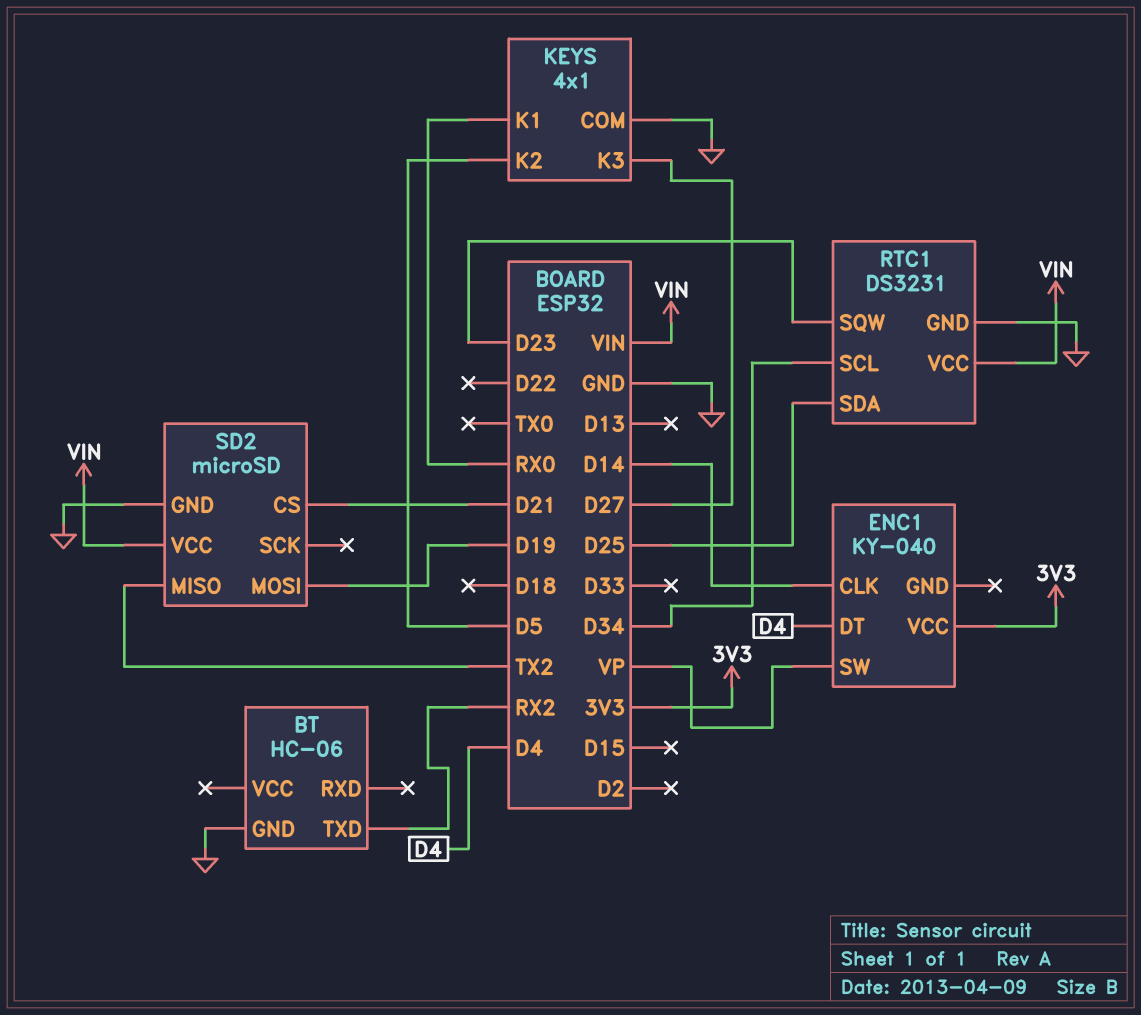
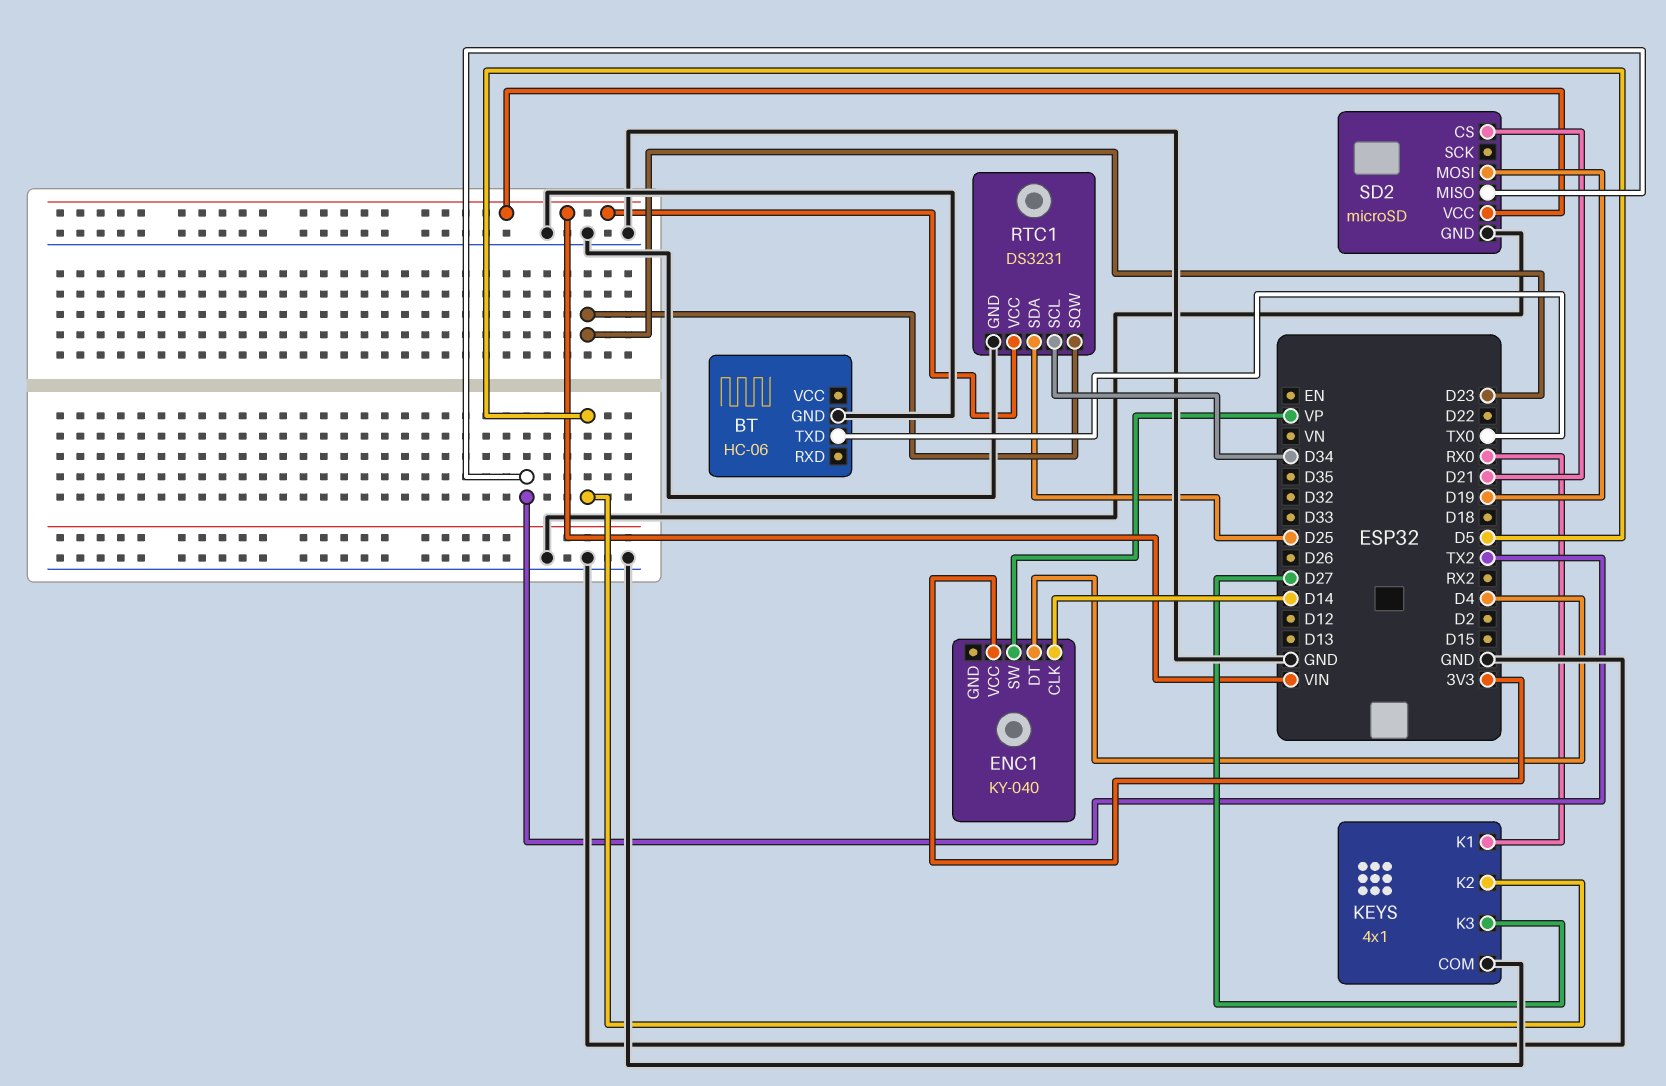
BT pin TXD: RX2 -> TX0

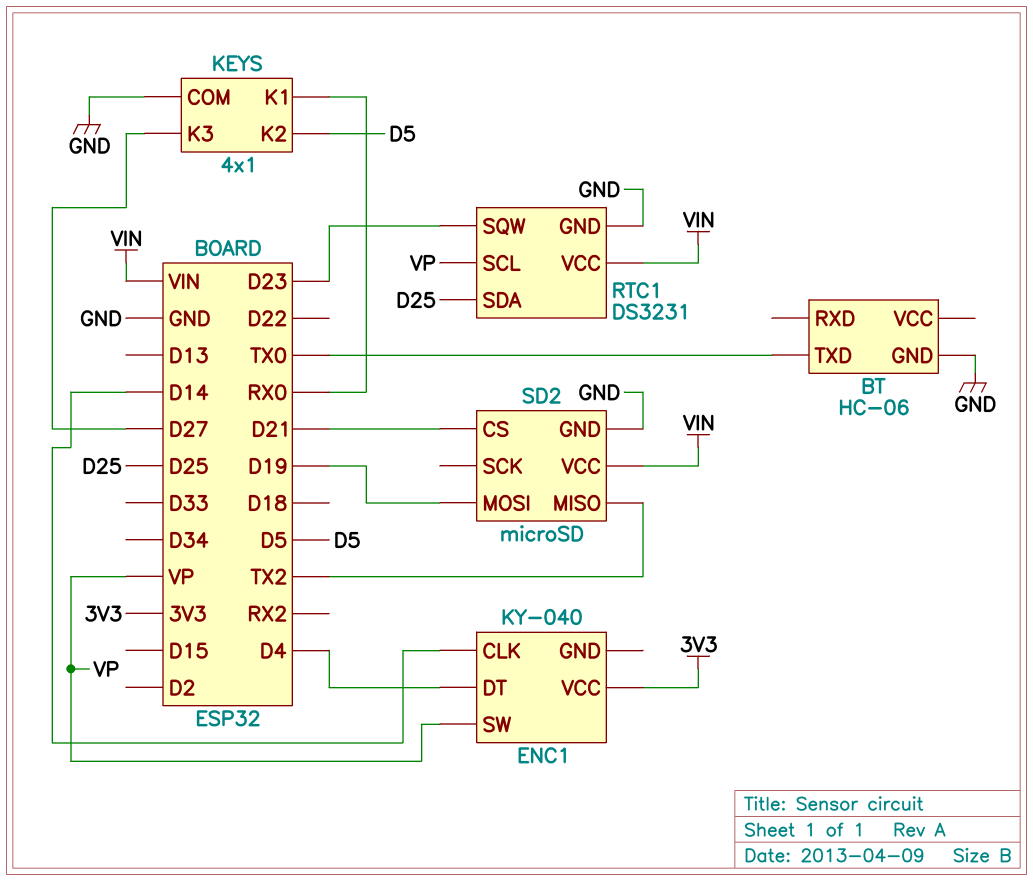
RTC1 pin SCL: D34 -> VP

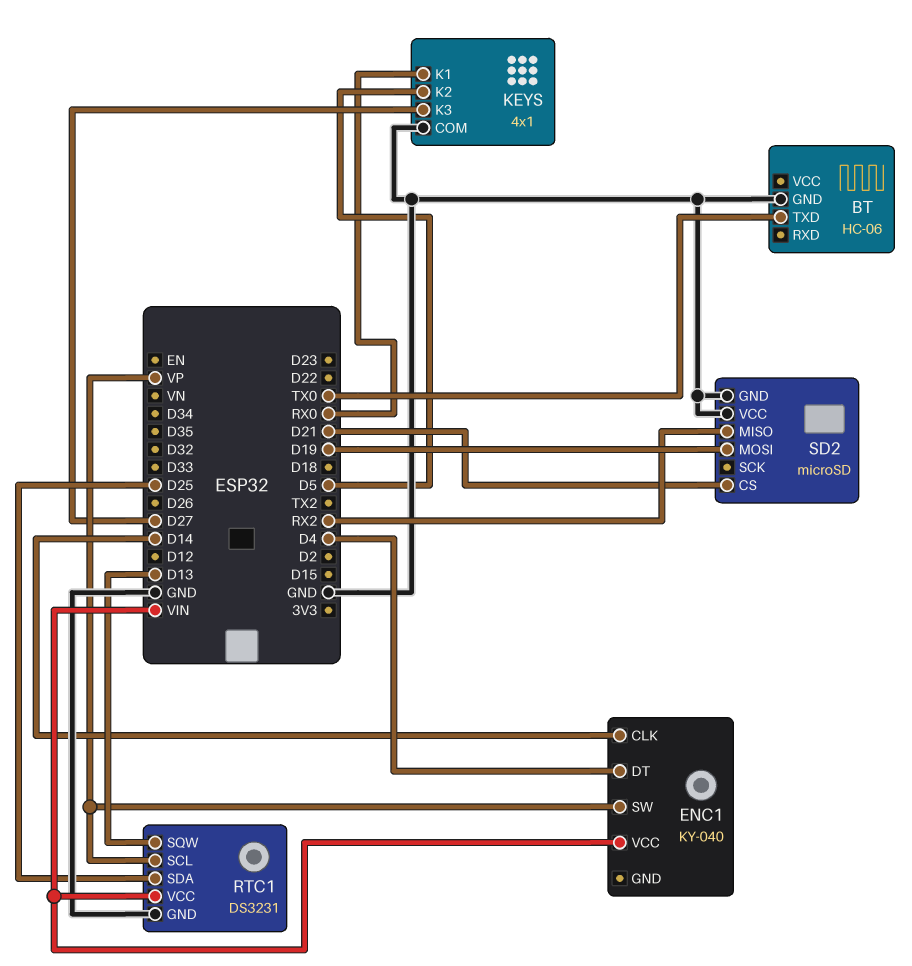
ENC1 pin VCC: 3V3 -> VIN
RTC1 pin SQW: D23 -> D13
SD2 pin MISO: TX2 -> RX2
SD2 pin VCC: VIN -> GND

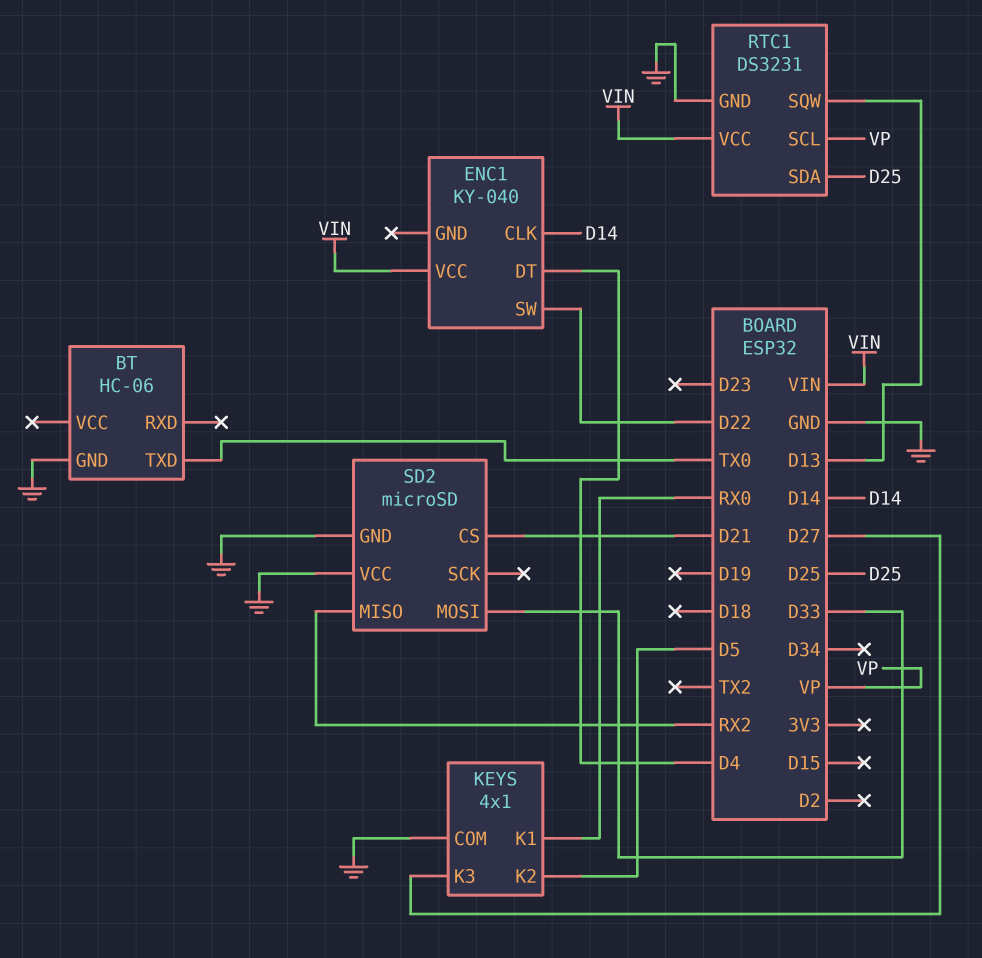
ENC1 pin SW: VP -> D22
SD2 pin MOSI: D19 -> D33

